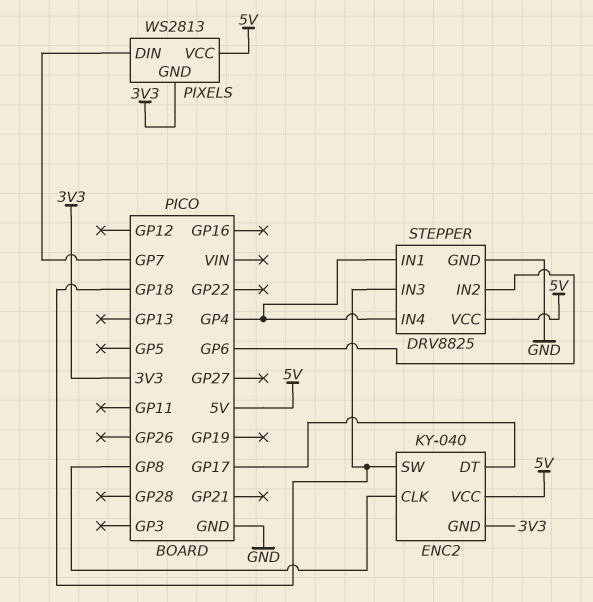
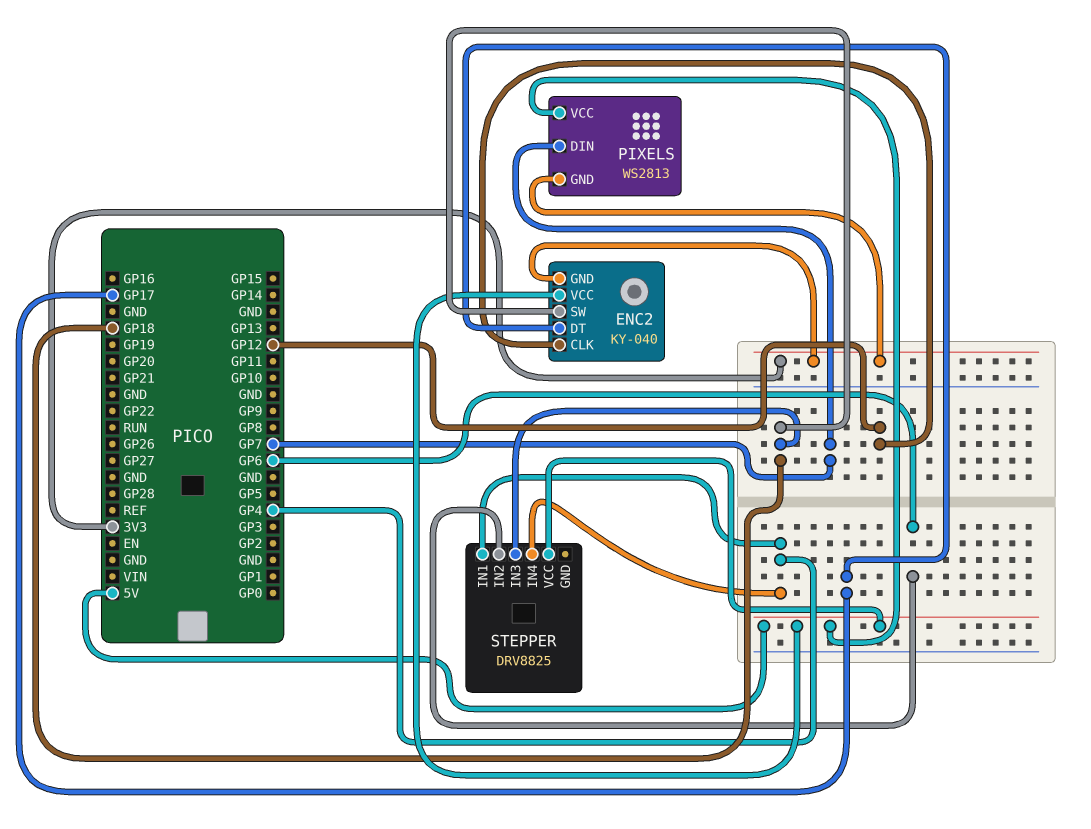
ENC2 pin CLK: GP8 -> GP12
STEPPER pin GND: GND -> none

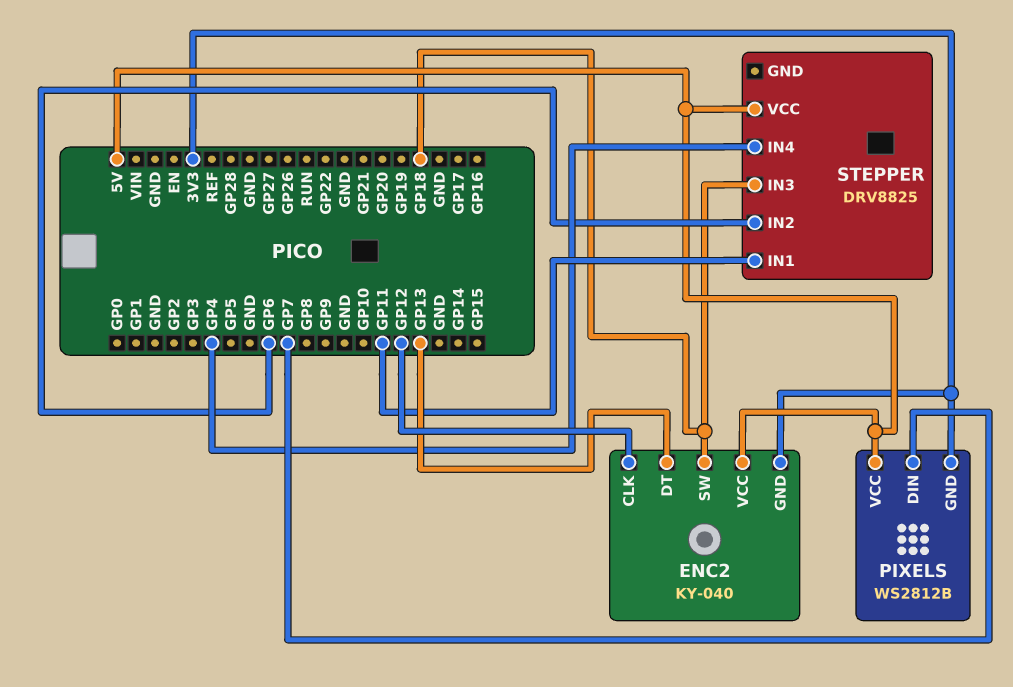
ENC2 pin DT: GP17 -> GP13
PIXELS: WS2813 -> WS2812B
STEPPER pin IN1: GP4 -> GP11

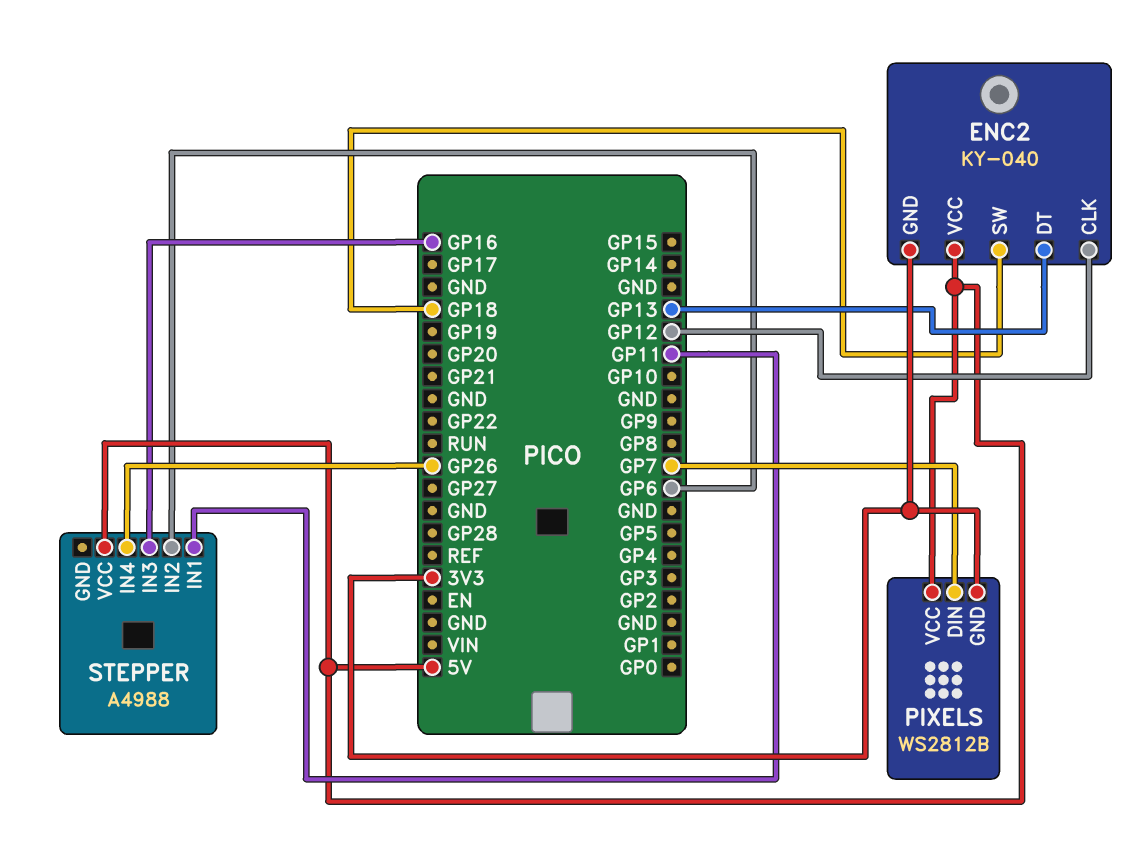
STEPPER: DRV8825 -> A4988
STEPPER pin IN3: GP18 -> GP16
STEPPER pin IN4: GP4 -> GP26

